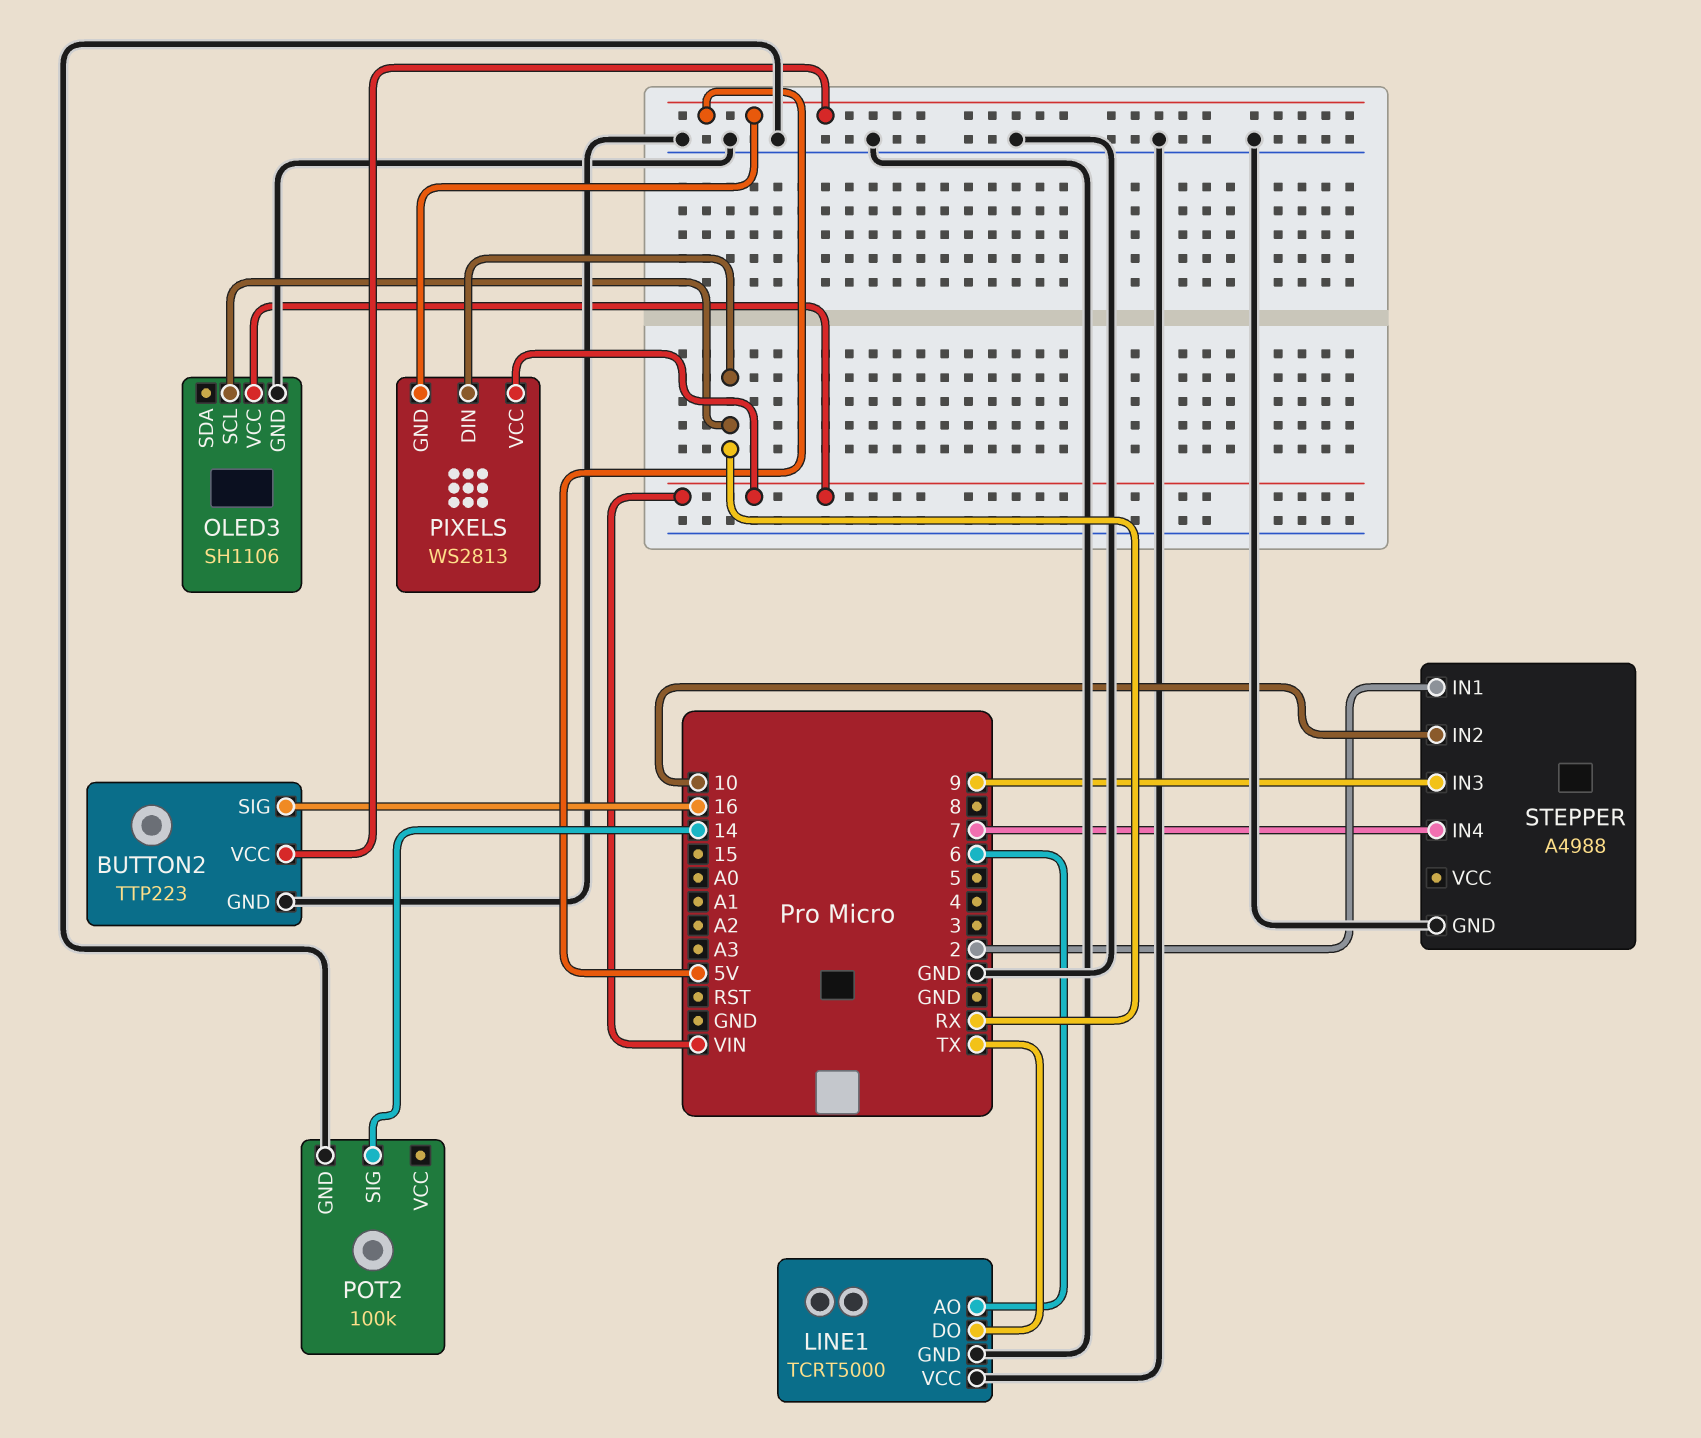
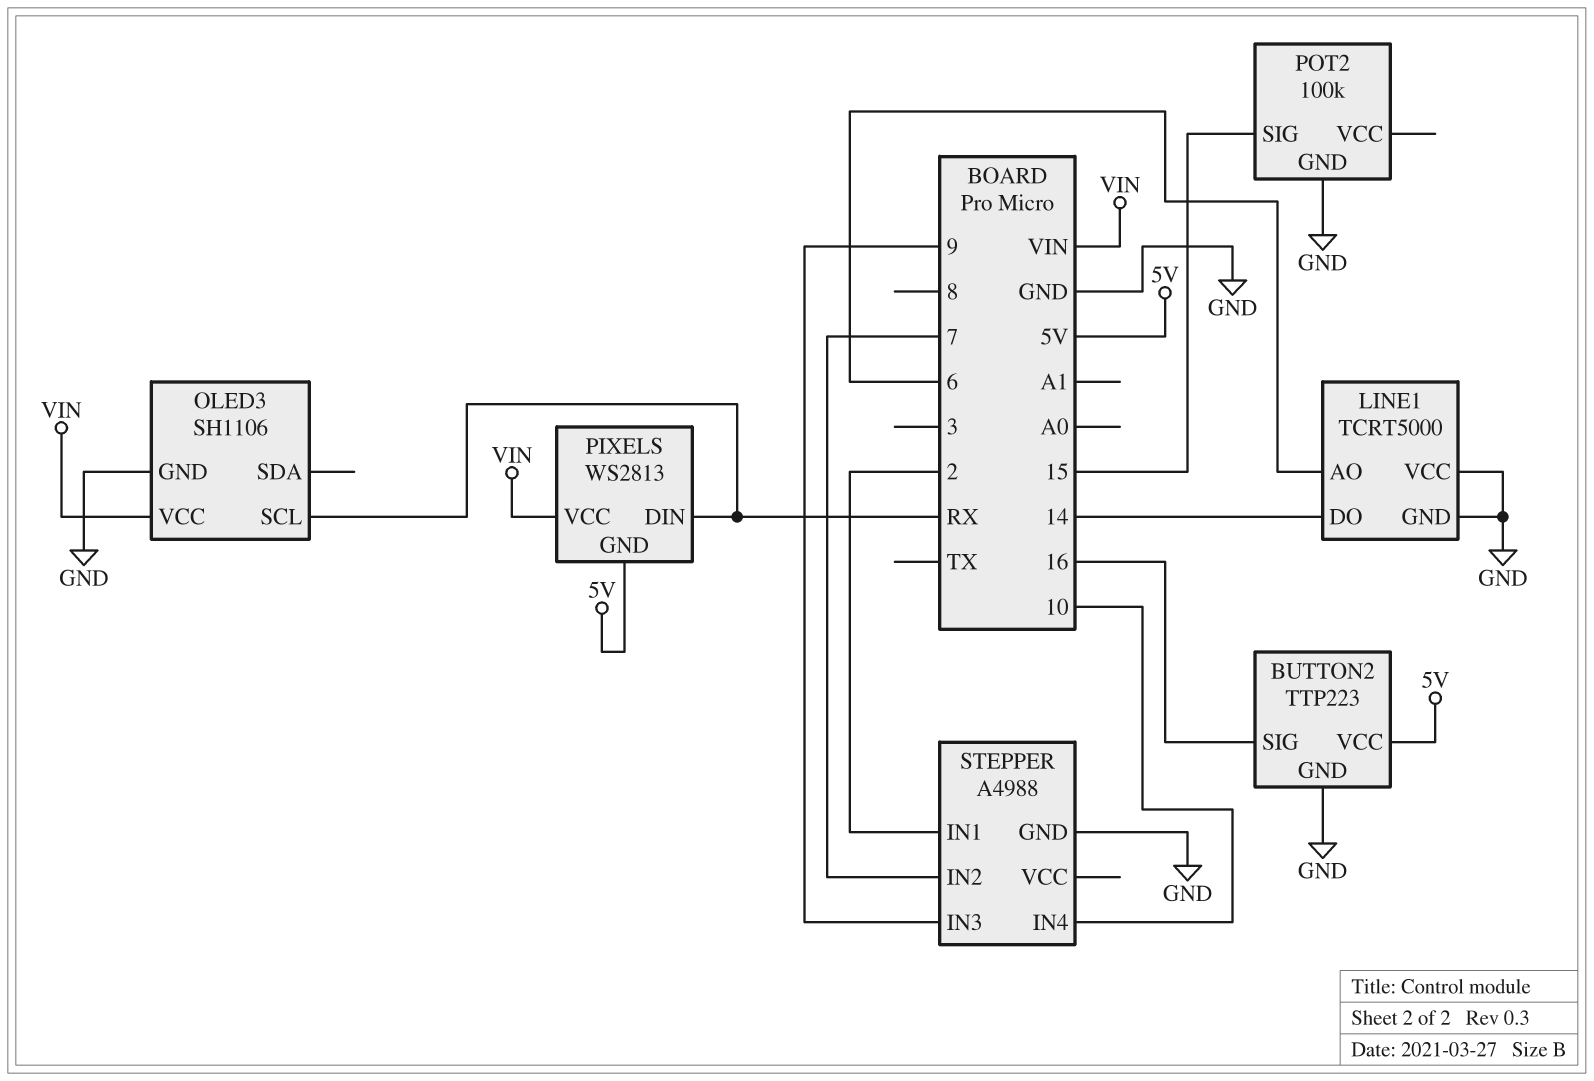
LINE1 pin DO: TX -> 14
POT2 pin SIG: 14 -> 15
STEPPER pin IN2: 10 -> 7
STEPPER pin IN4: 7 -> 10

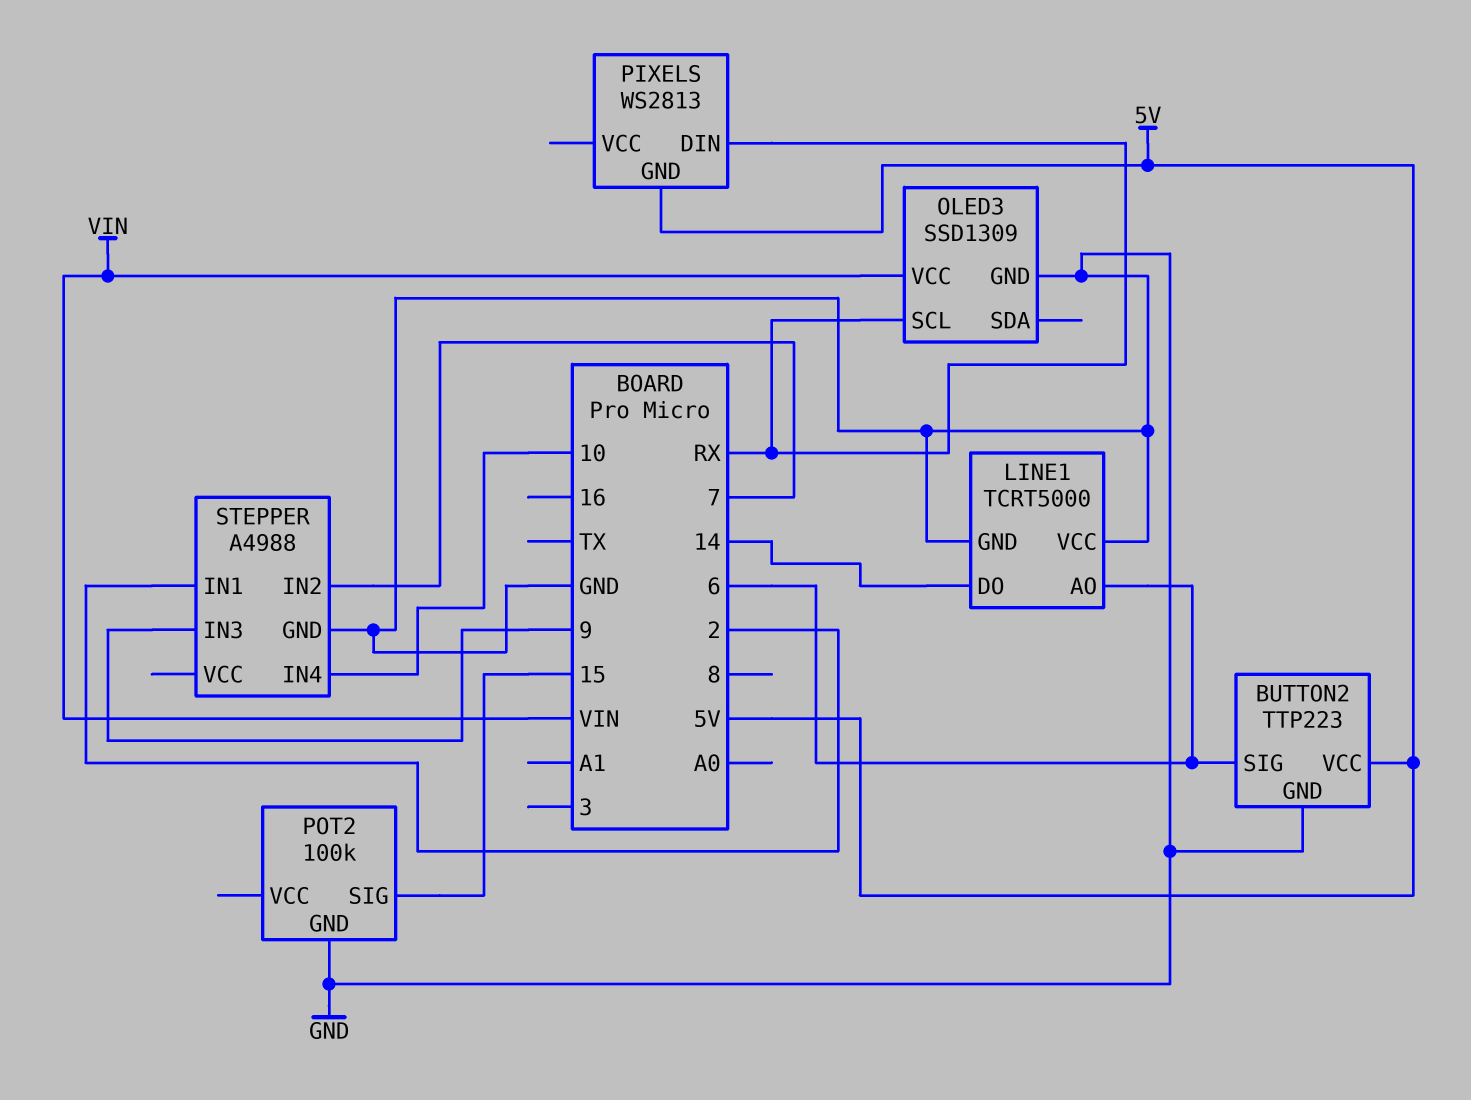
BUTTON2 pin SIG: 16 -> 6
OLED3: SH1106 -> SSD1309
PIXELS pin VCC: VIN -> none

